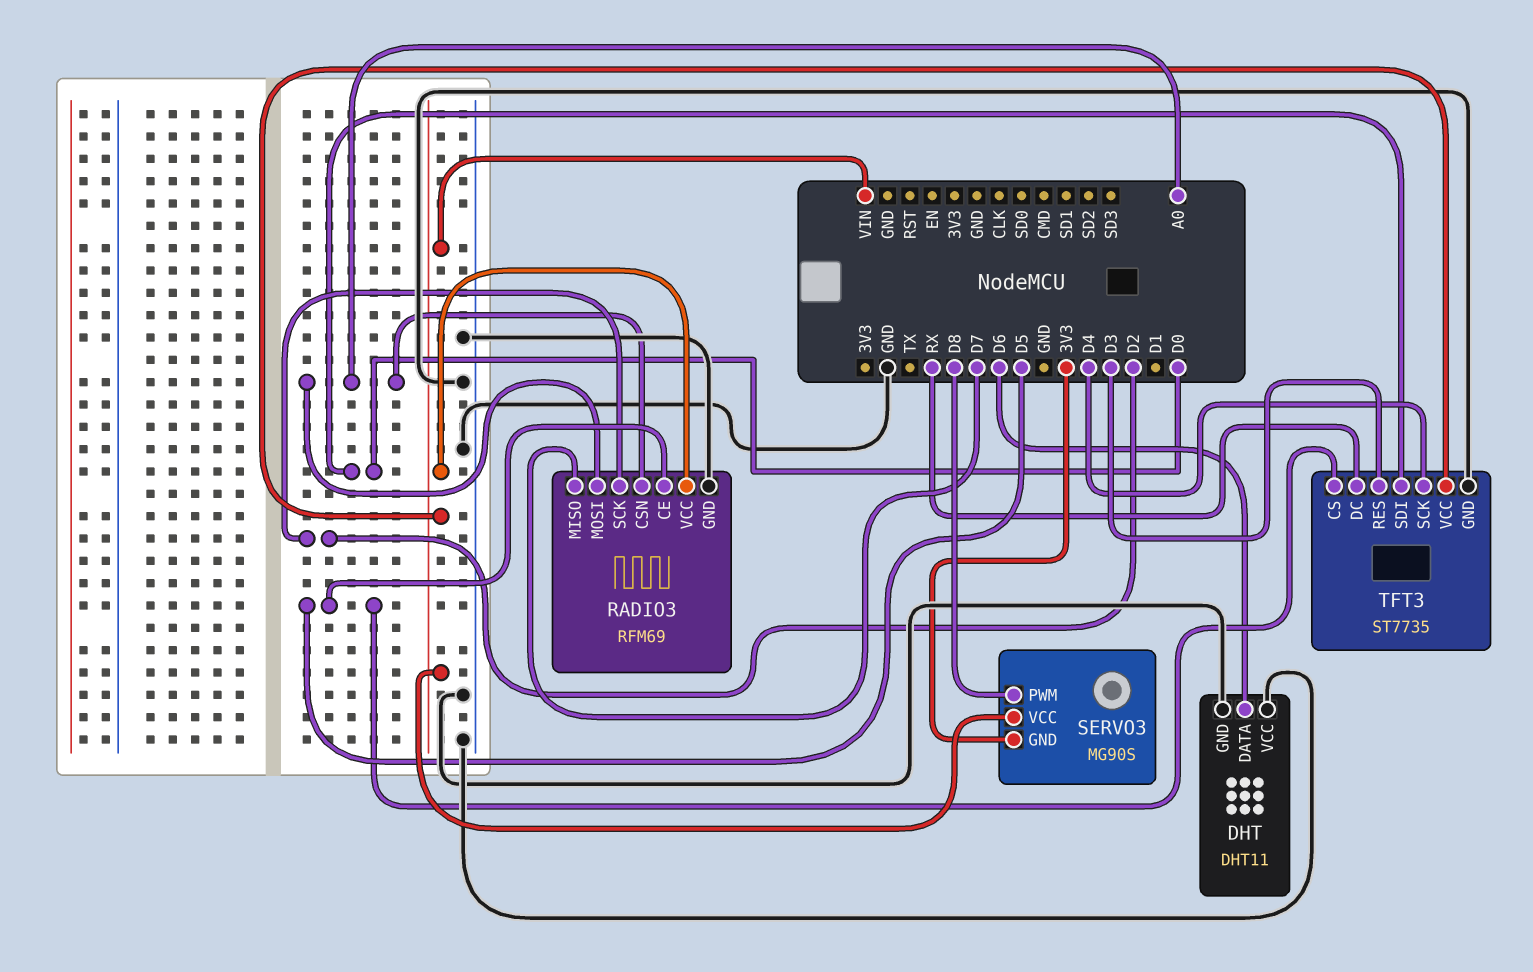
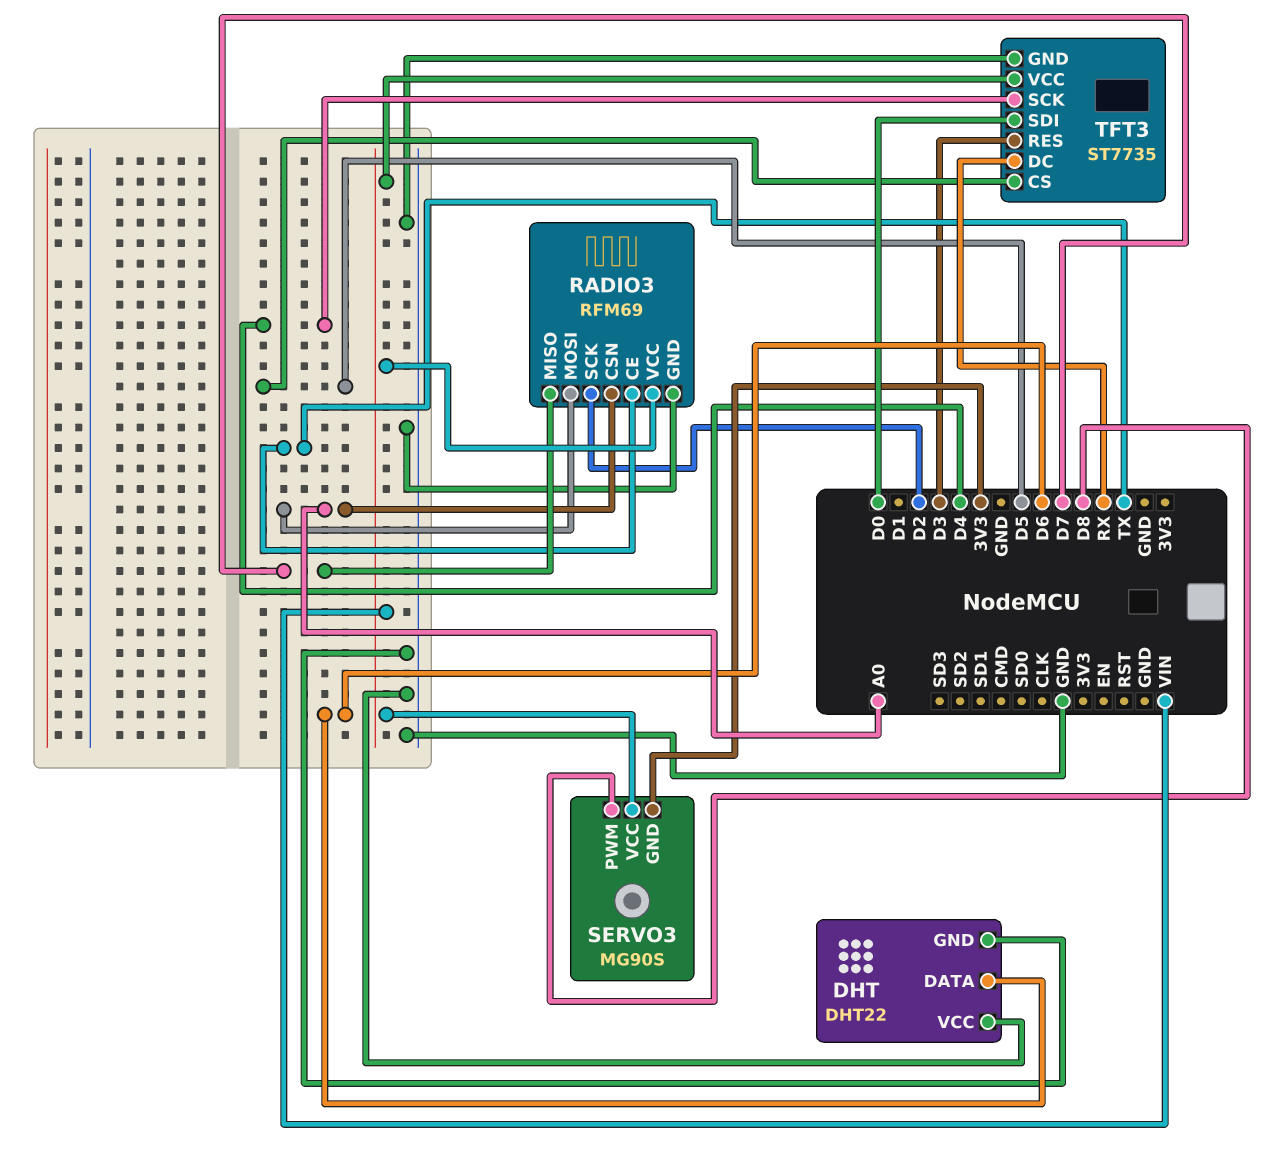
DHT: DHT11 -> DHT22
RADIO3 pin CE: D5 -> TX

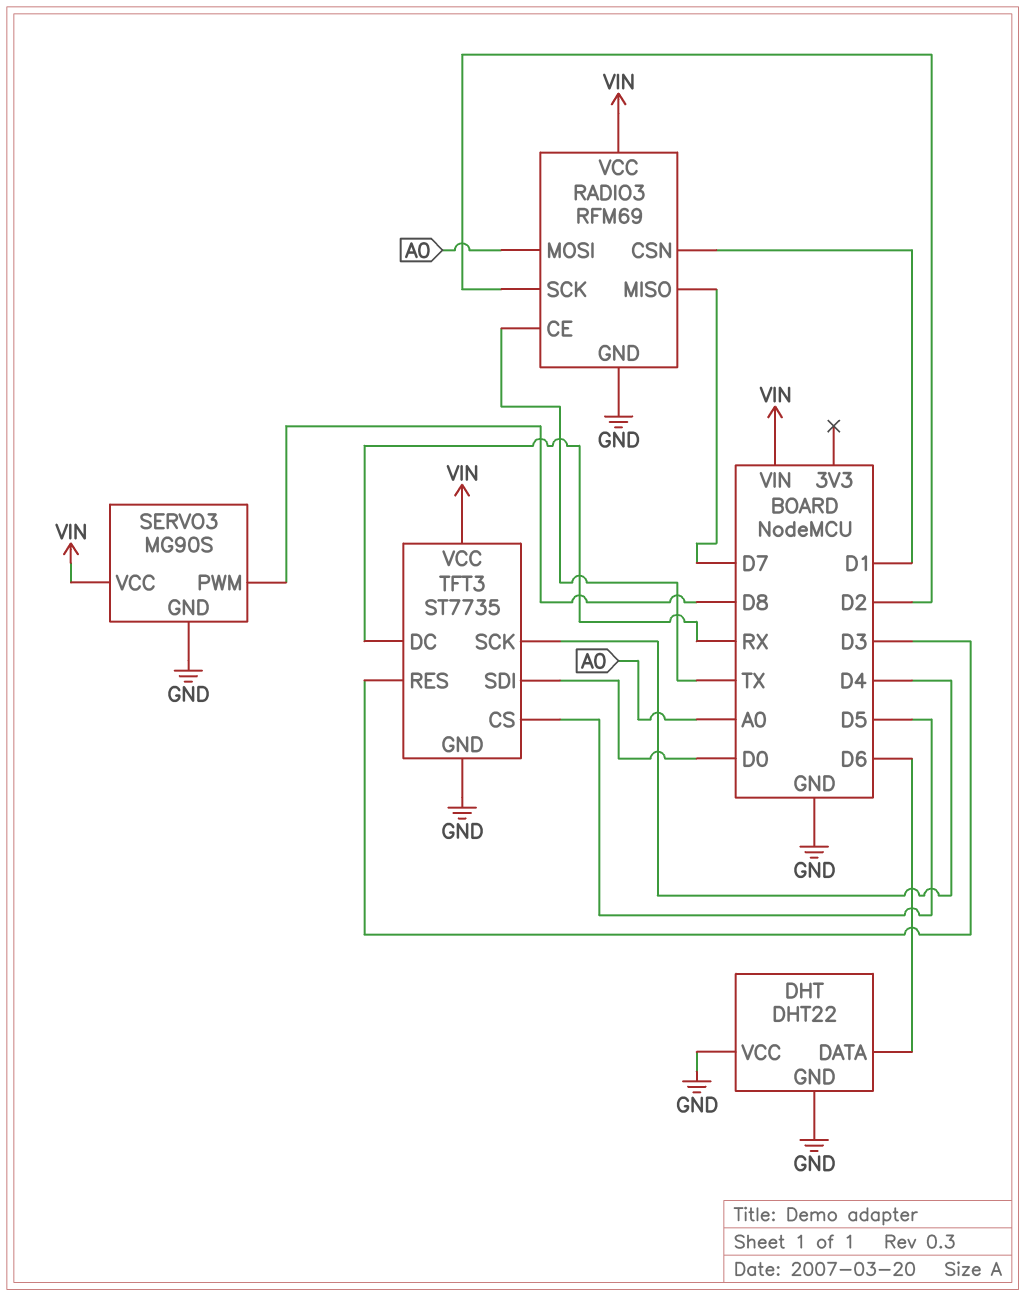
RADIO3 pin CSN: A0 -> D1
SERVO3 pin GND: 3V3 -> GND

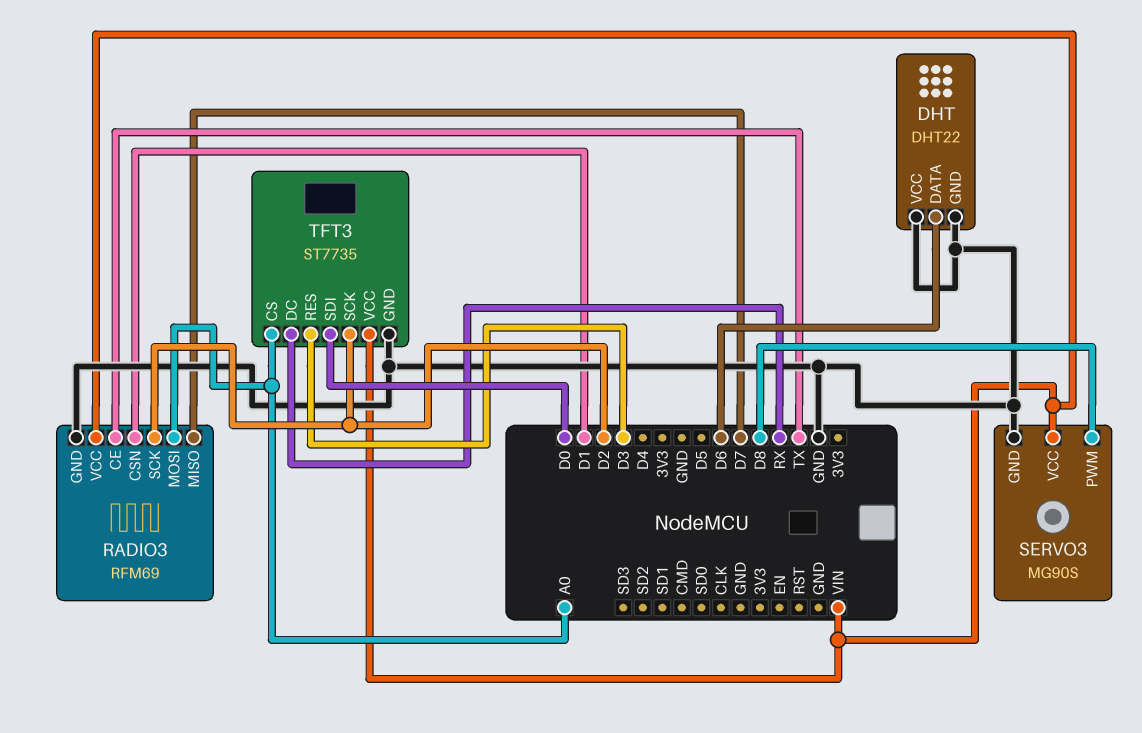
TFT3 pin CS: D5 -> A0
TFT3 pin SCK: D4 -> D2

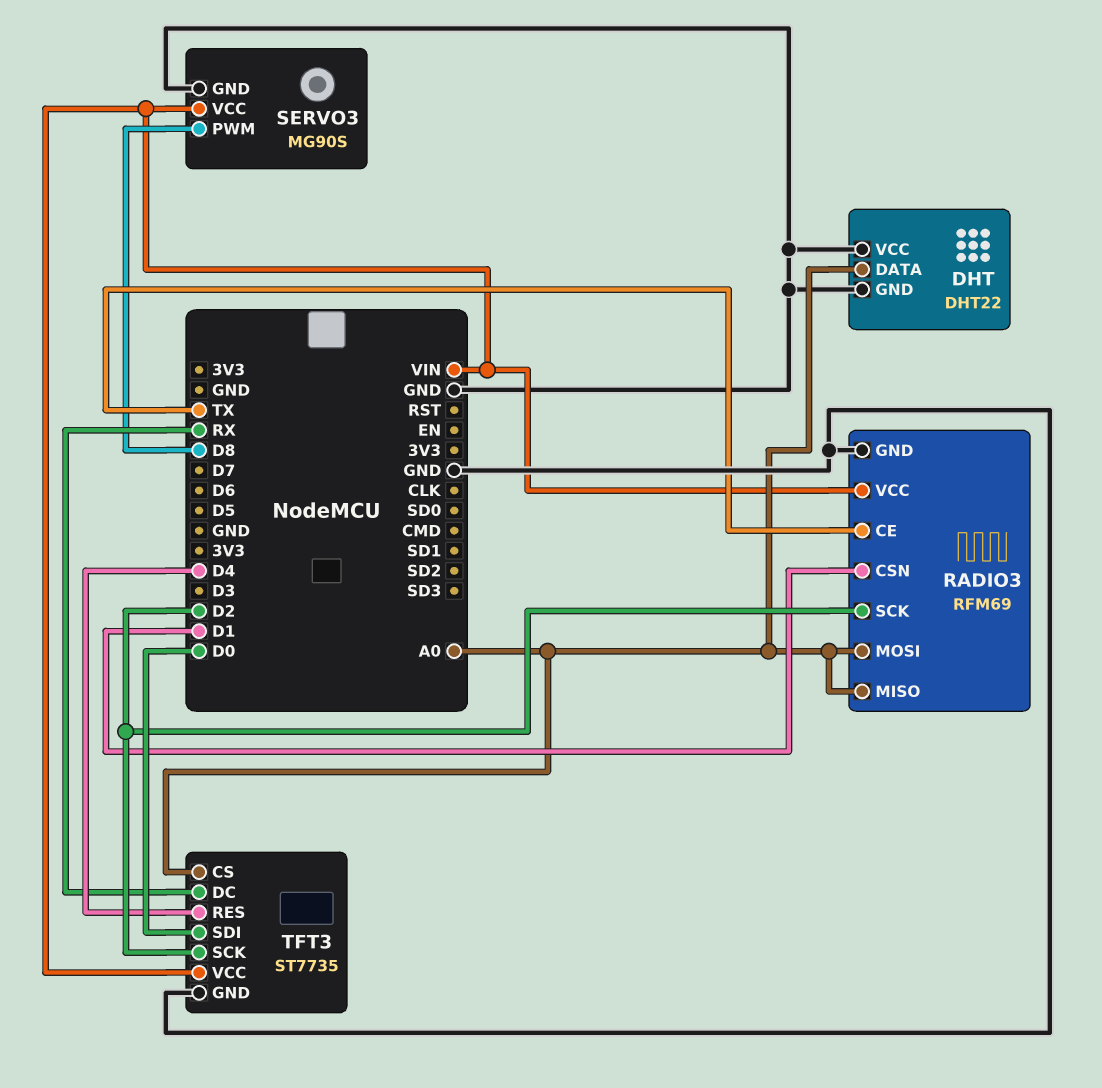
DHT pin DATA: D6 -> A0
RADIO3 pin MISO: D7 -> A0
TFT3 pin RES: D3 -> D4

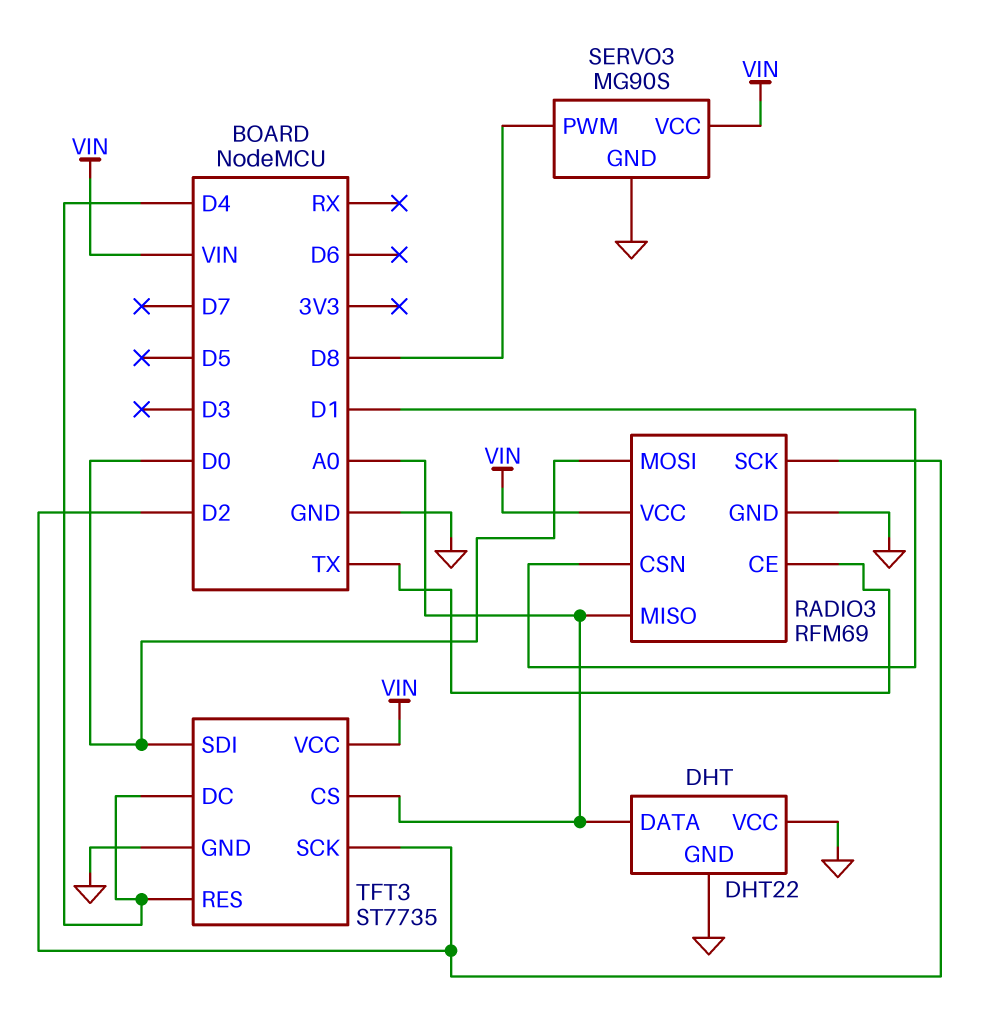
RADIO3 pin MOSI: A0 -> D0
TFT3 pin DC: RX -> D4

